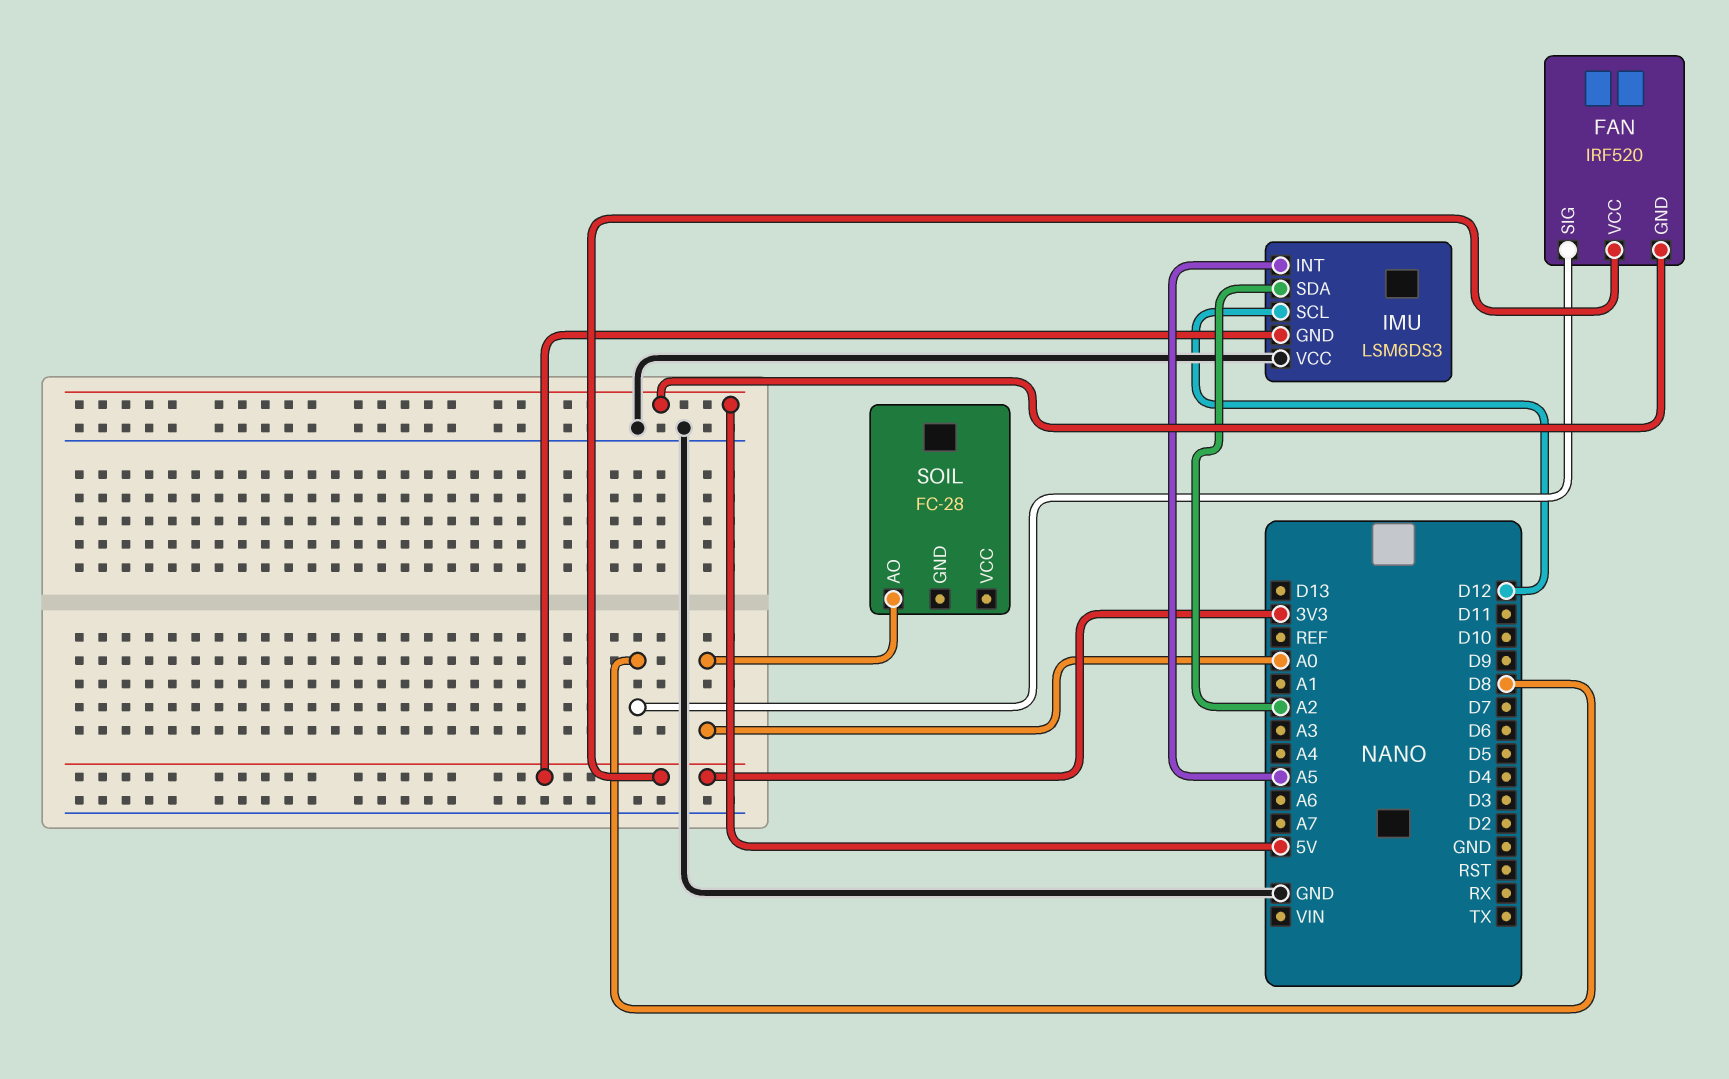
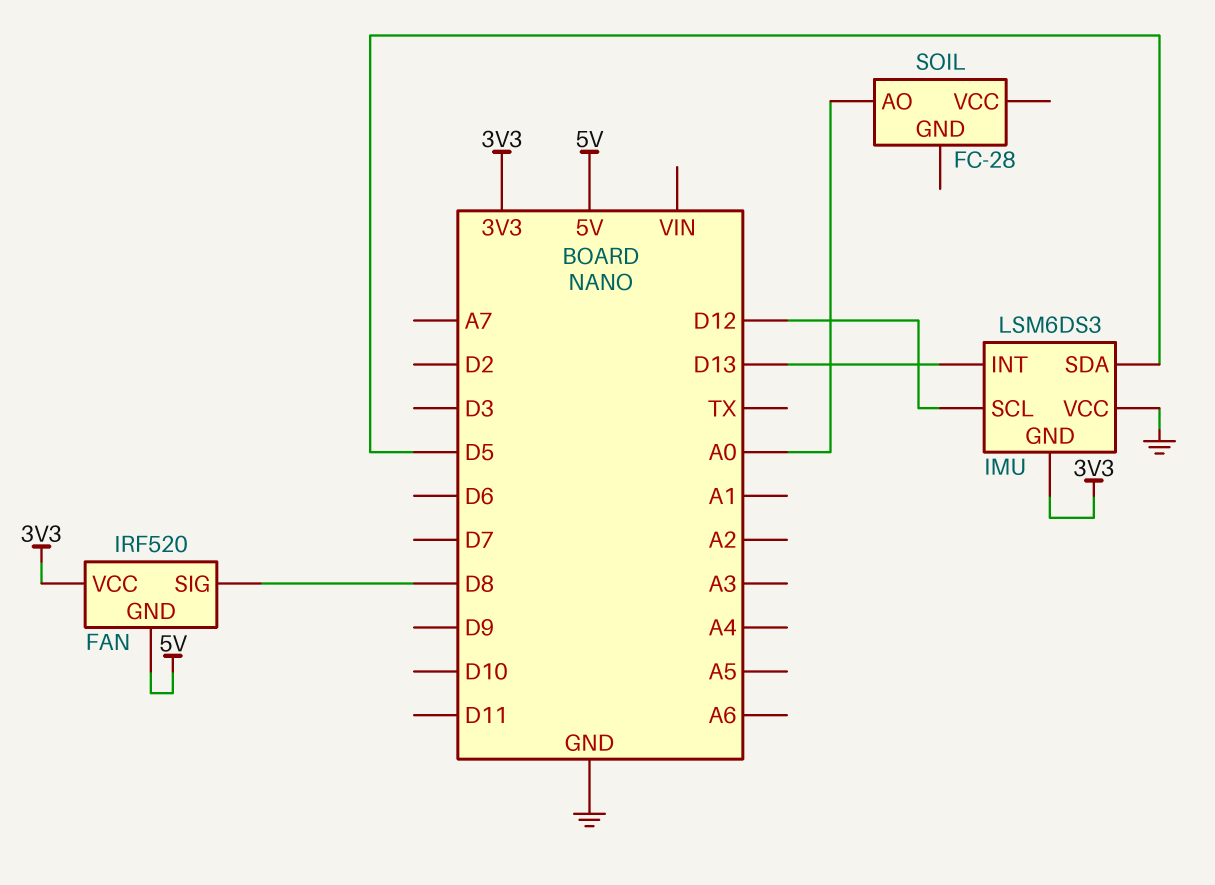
IMU pin INT: A5 -> D13
IMU pin SDA: A2 -> D5

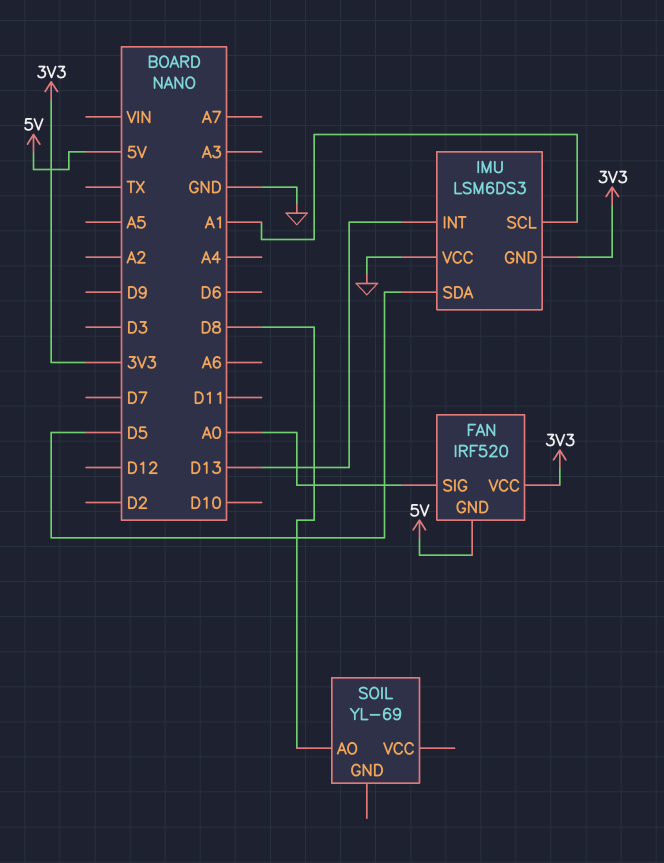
FAN pin SIG: D8 -> A0
IMU pin SCL: D12 -> A1
SOIL: FC-28 -> YL-69
SOIL pin AO: A0 -> D8

